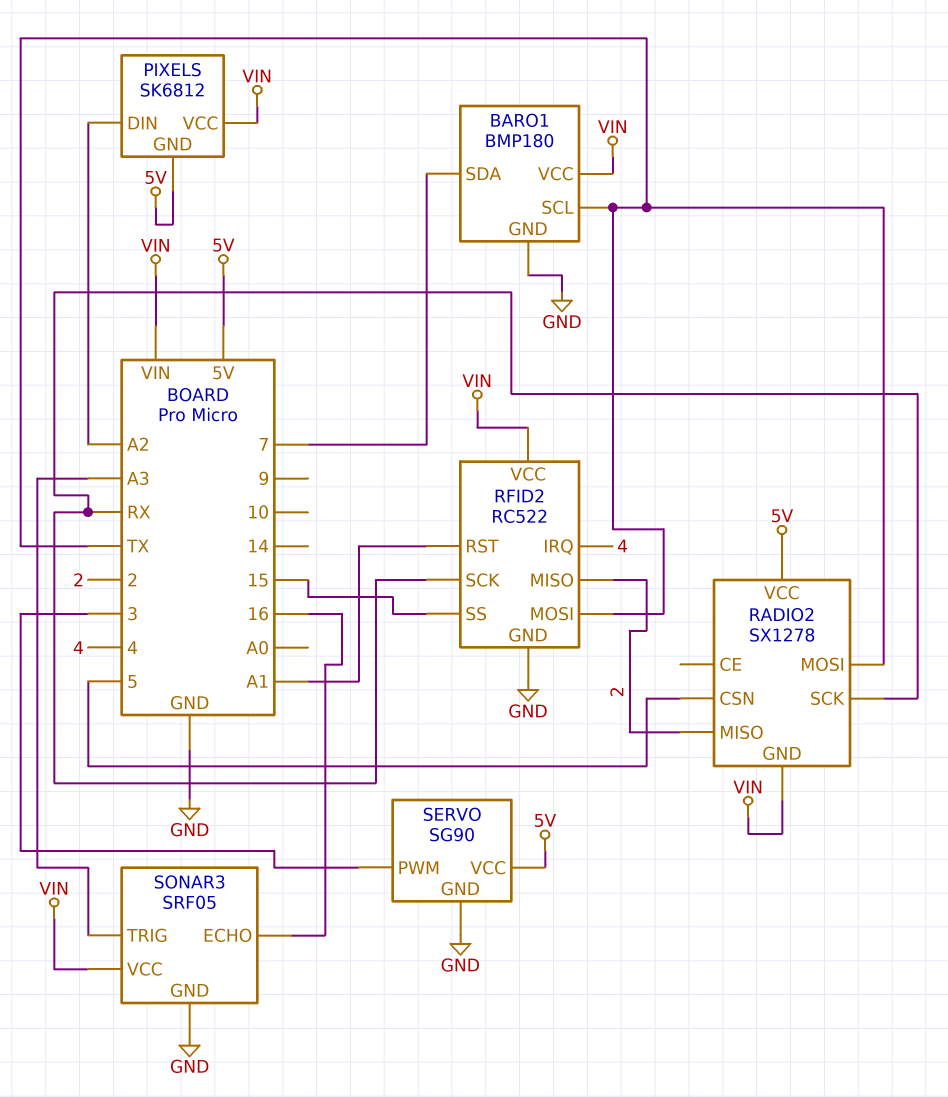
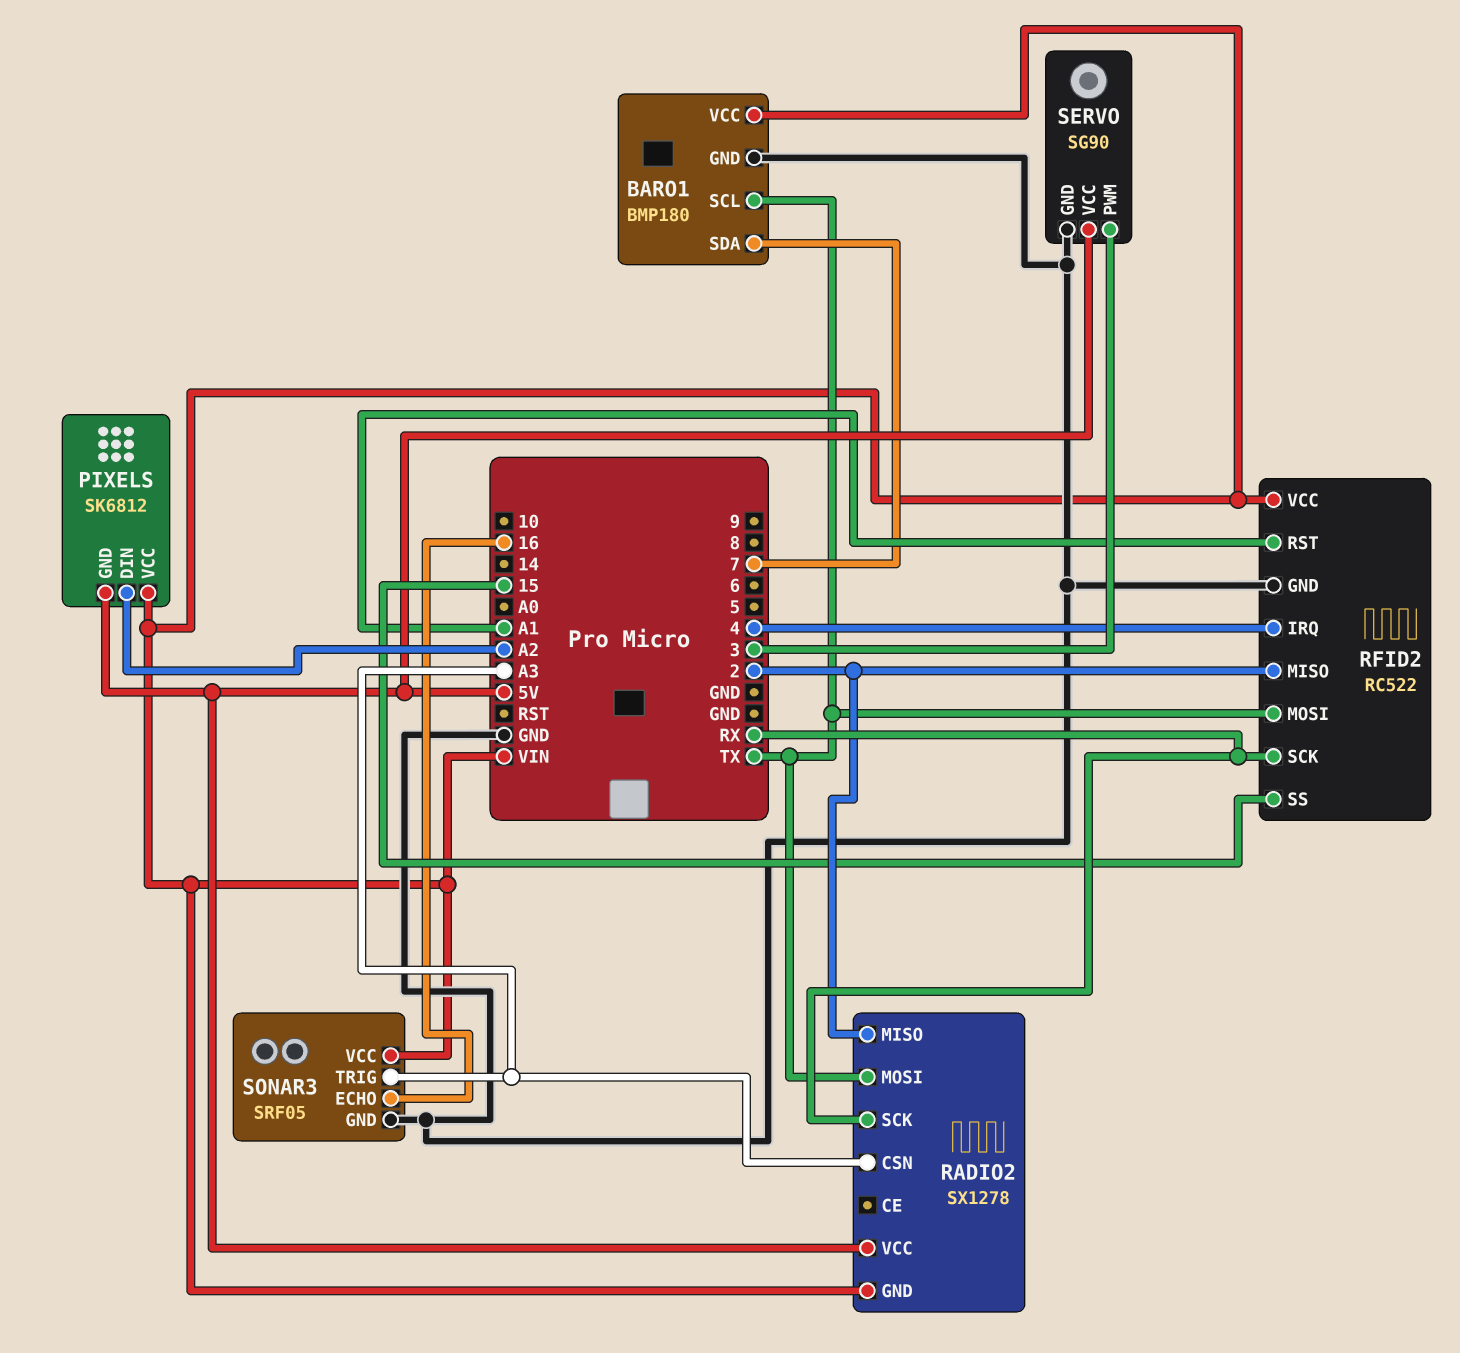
RADIO2 pin CSN: 5 -> A3

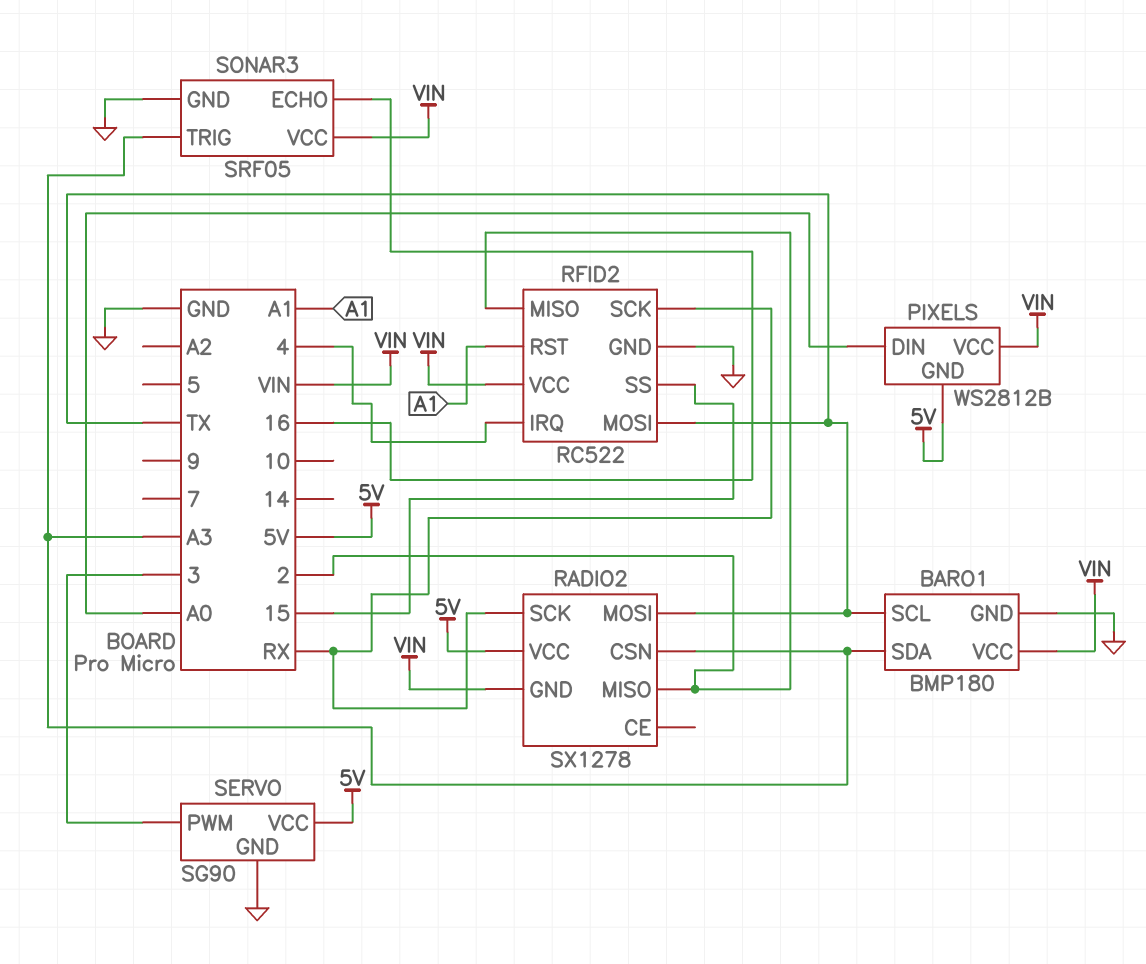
BARO1 pin SDA: 7 -> A3
PIXELS: SK6812 -> WS2812B
PIXELS pin DIN: A2 -> A0

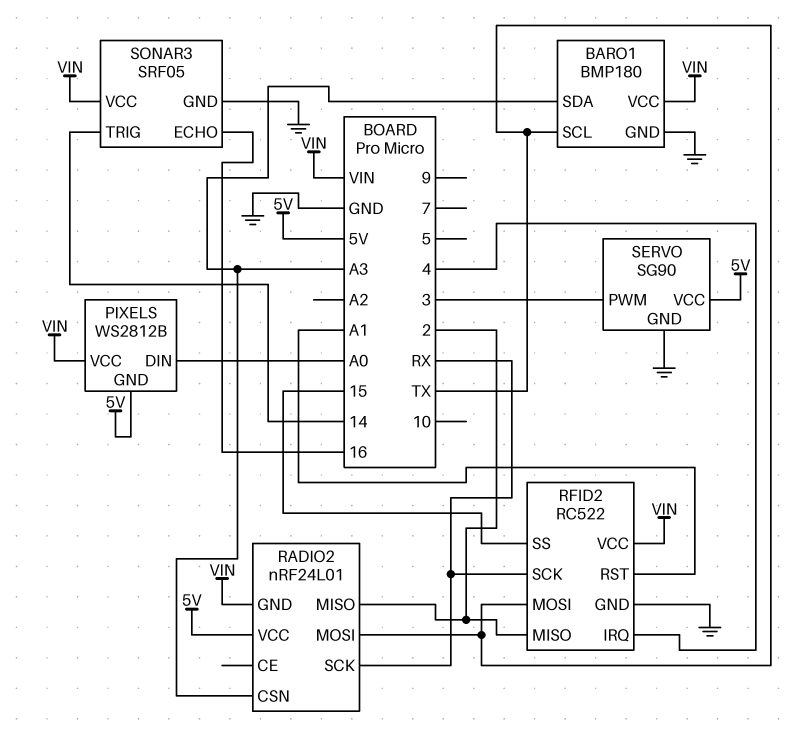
RADIO2: SX1278 -> nRF24L01
SONAR3 pin TRIG: A3 -> 14

